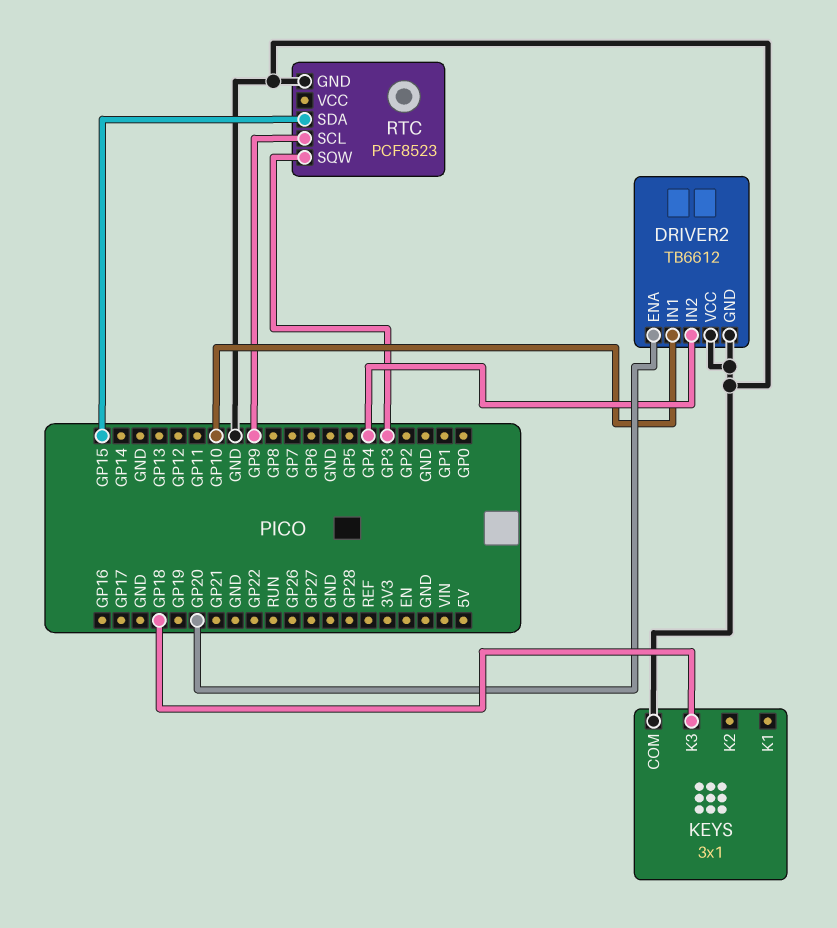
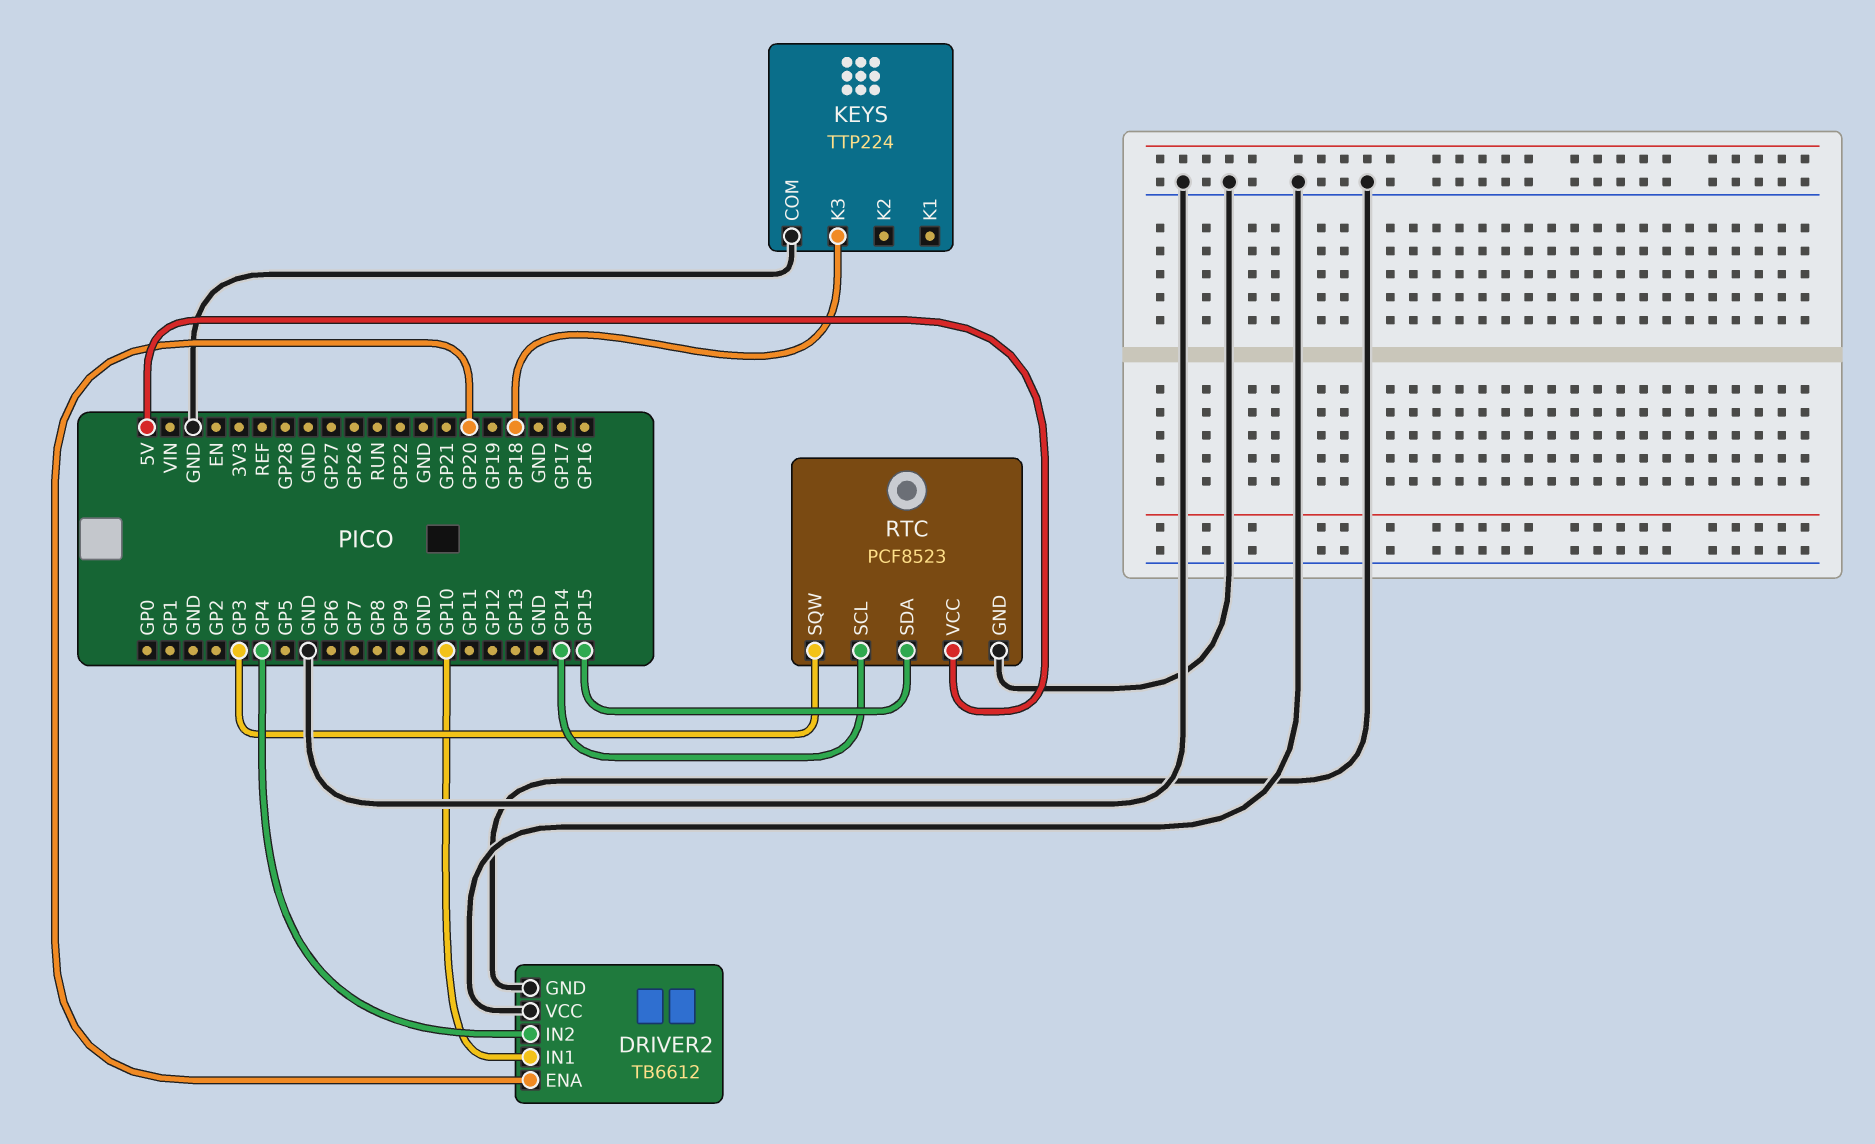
KEYS: 3x1 -> TTP224
RTC pin SCL: GP9 -> GP14
RTC pin VCC: none -> 5V

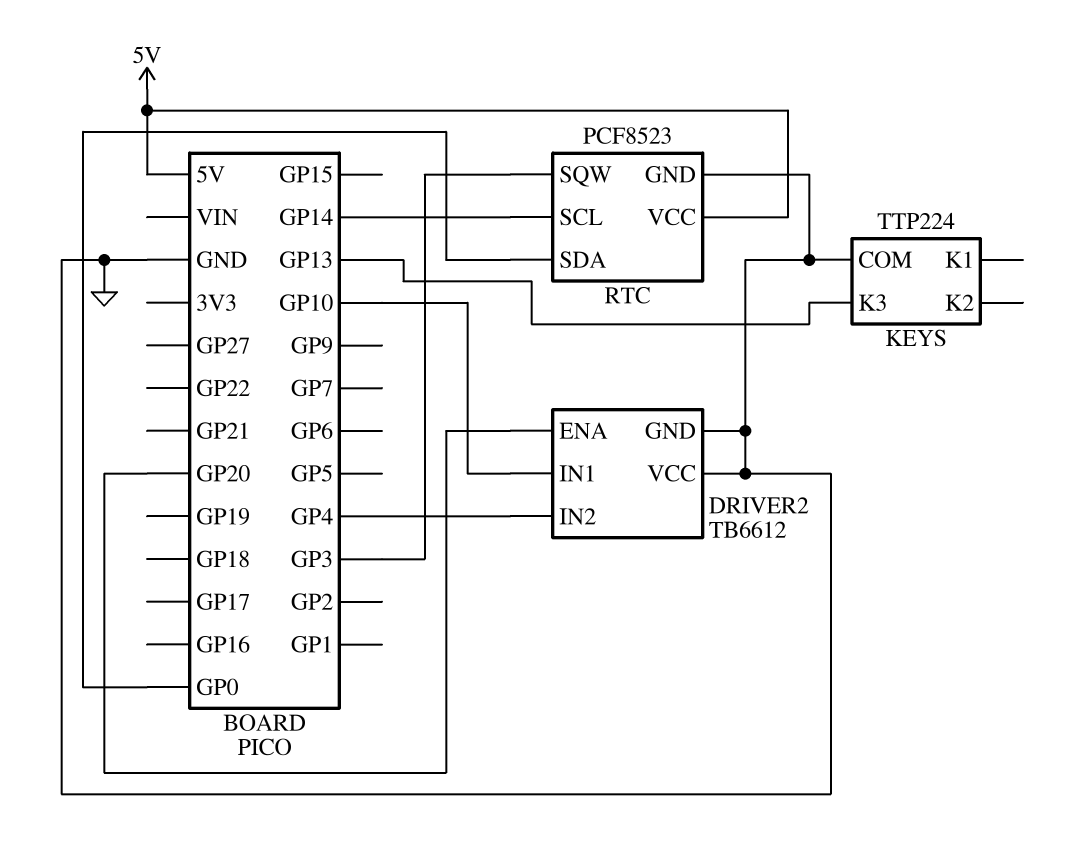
KEYS pin K3: GP18 -> GP13
RTC pin SDA: GP15 -> GP0

